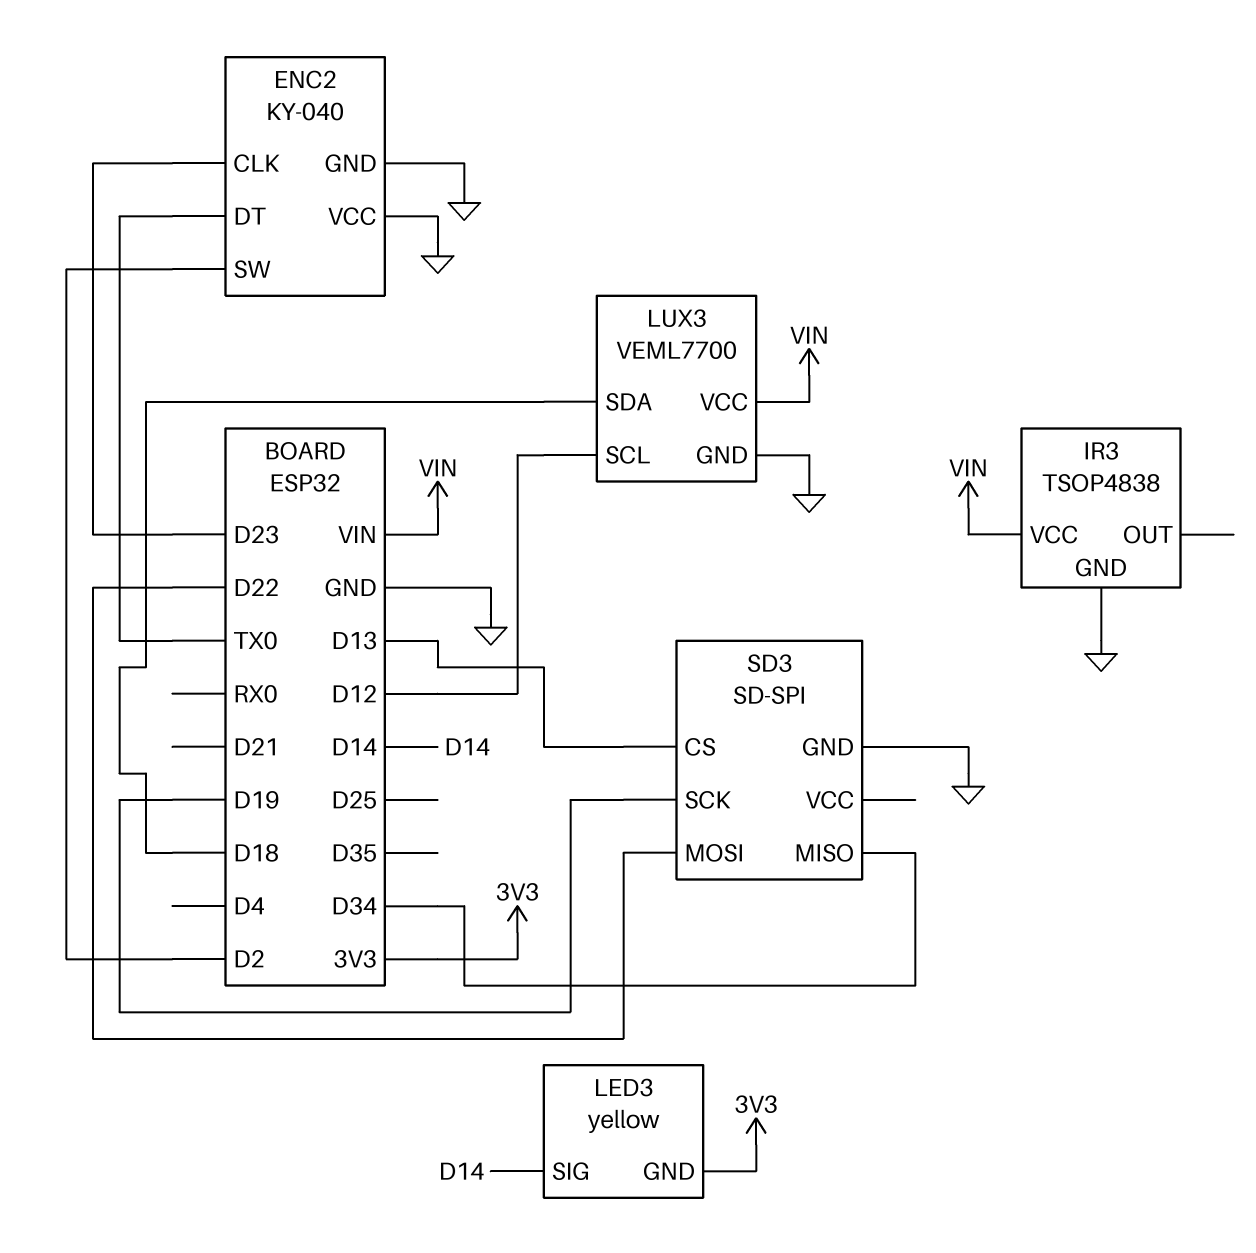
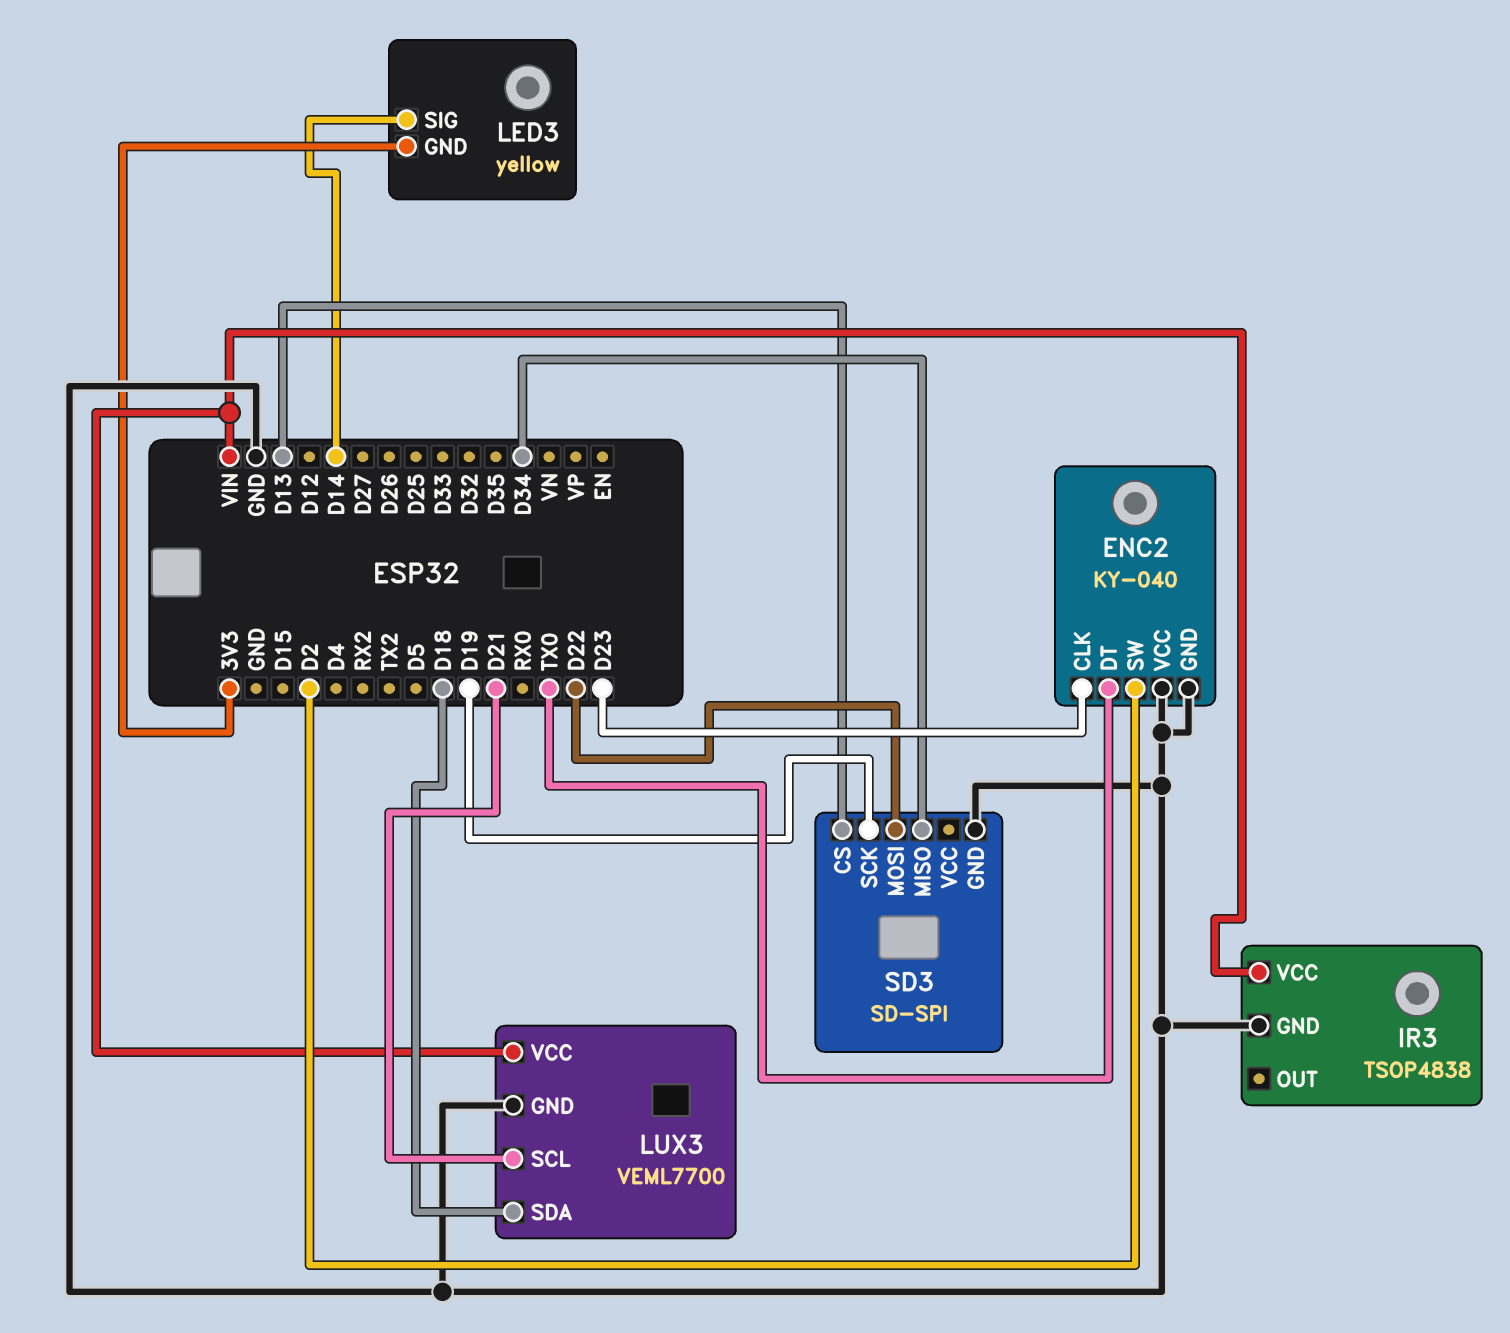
LUX3 pin SCL: D12 -> D21

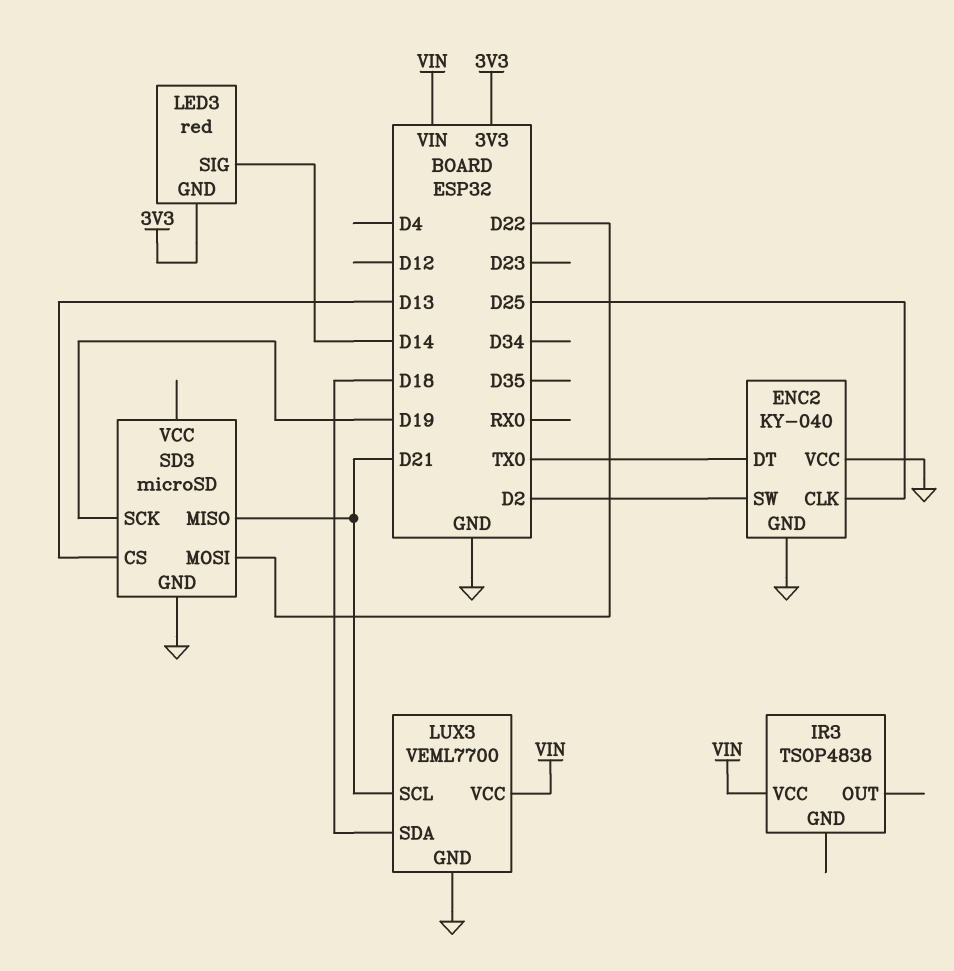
ENC2 pin CLK: D23 -> D25
IR3 pin GND: GND -> none
LED3: yellow -> red
SD3: SD-SPI -> microSD
SD3 pin MISO: D34 -> D21

